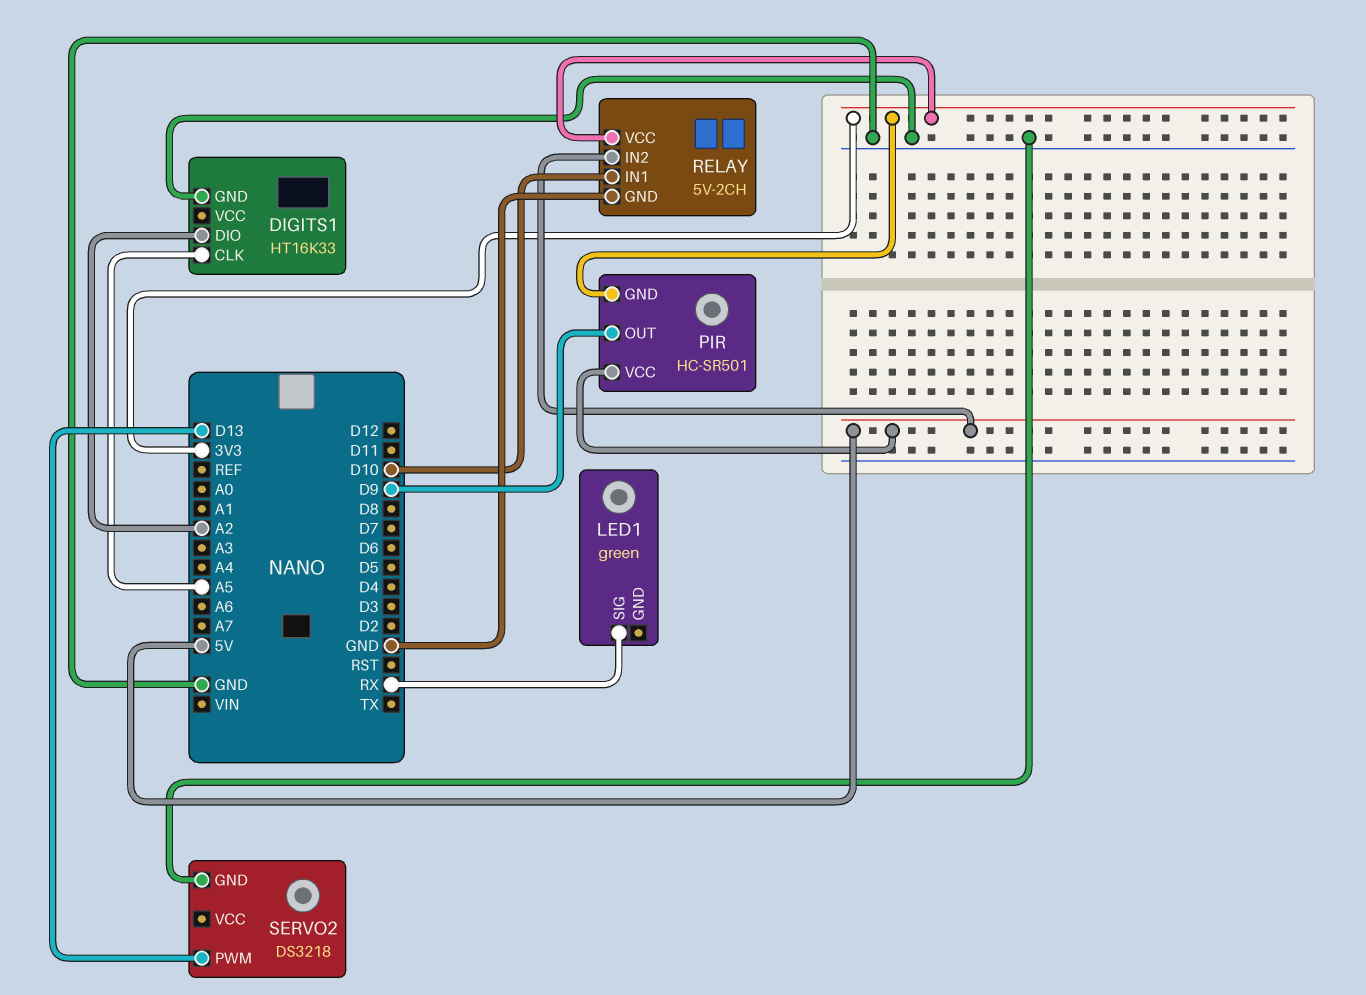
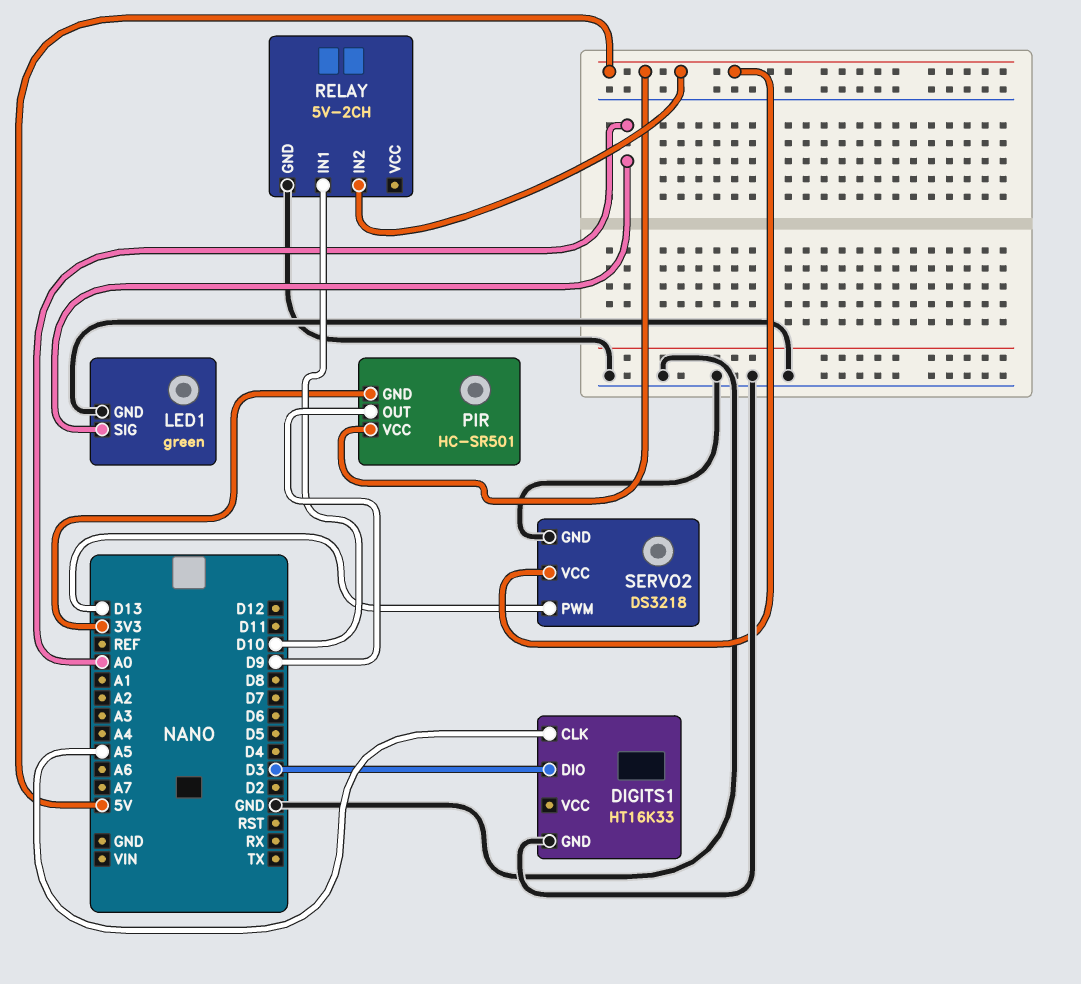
DIGITS1 pin DIO: A2 -> D3
LED1 pin GND: none -> GND
LED1 pin SIG: RX -> A0
RELAY pin VCC: 3V3 -> none
SERVO2 pin VCC: none -> 5V

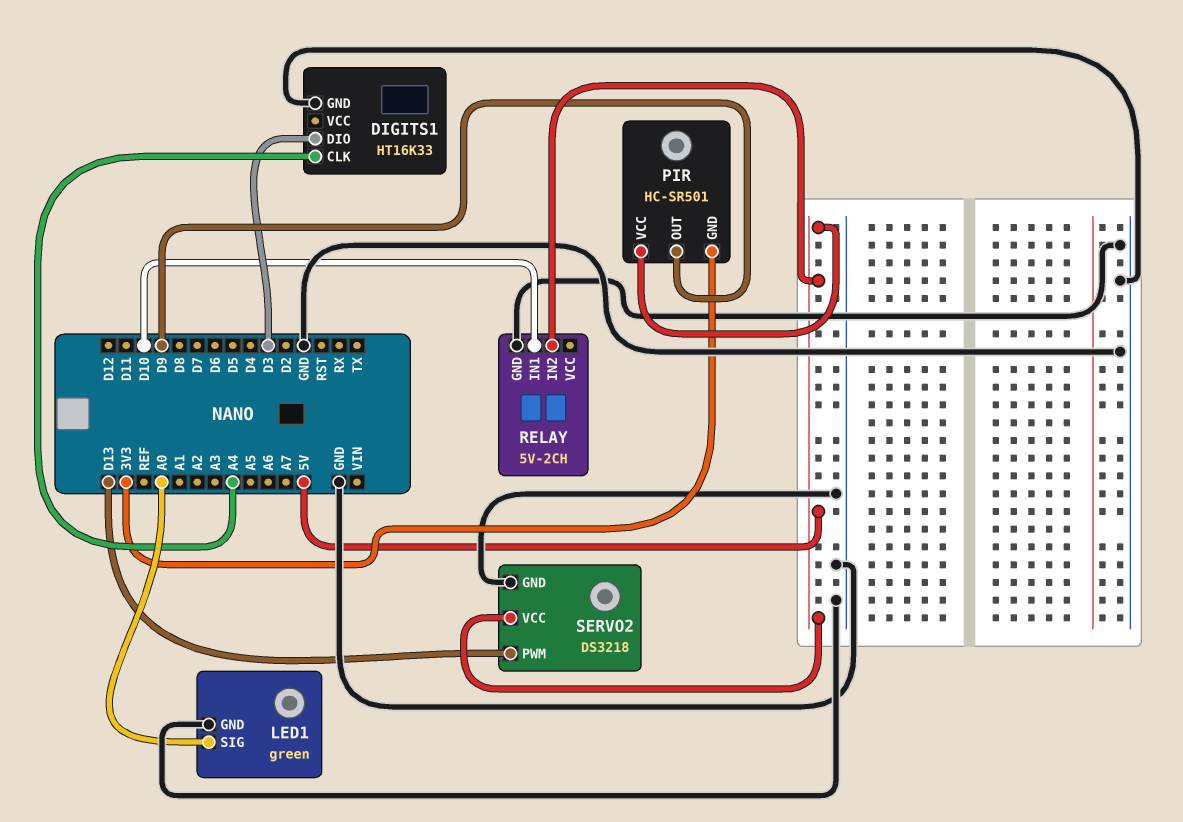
DIGITS1 pin CLK: A5 -> A4

